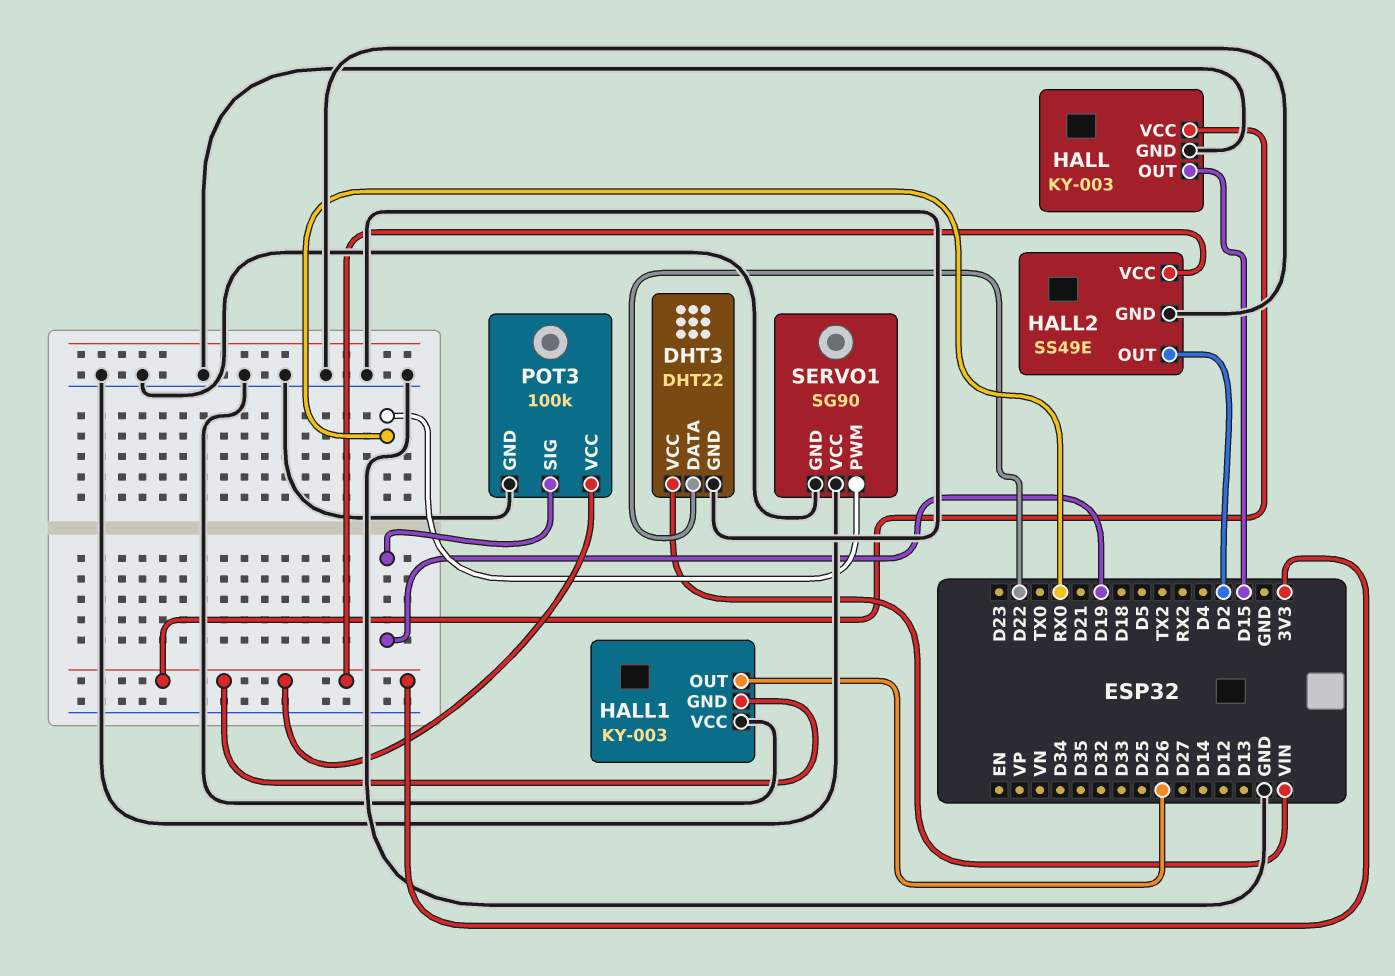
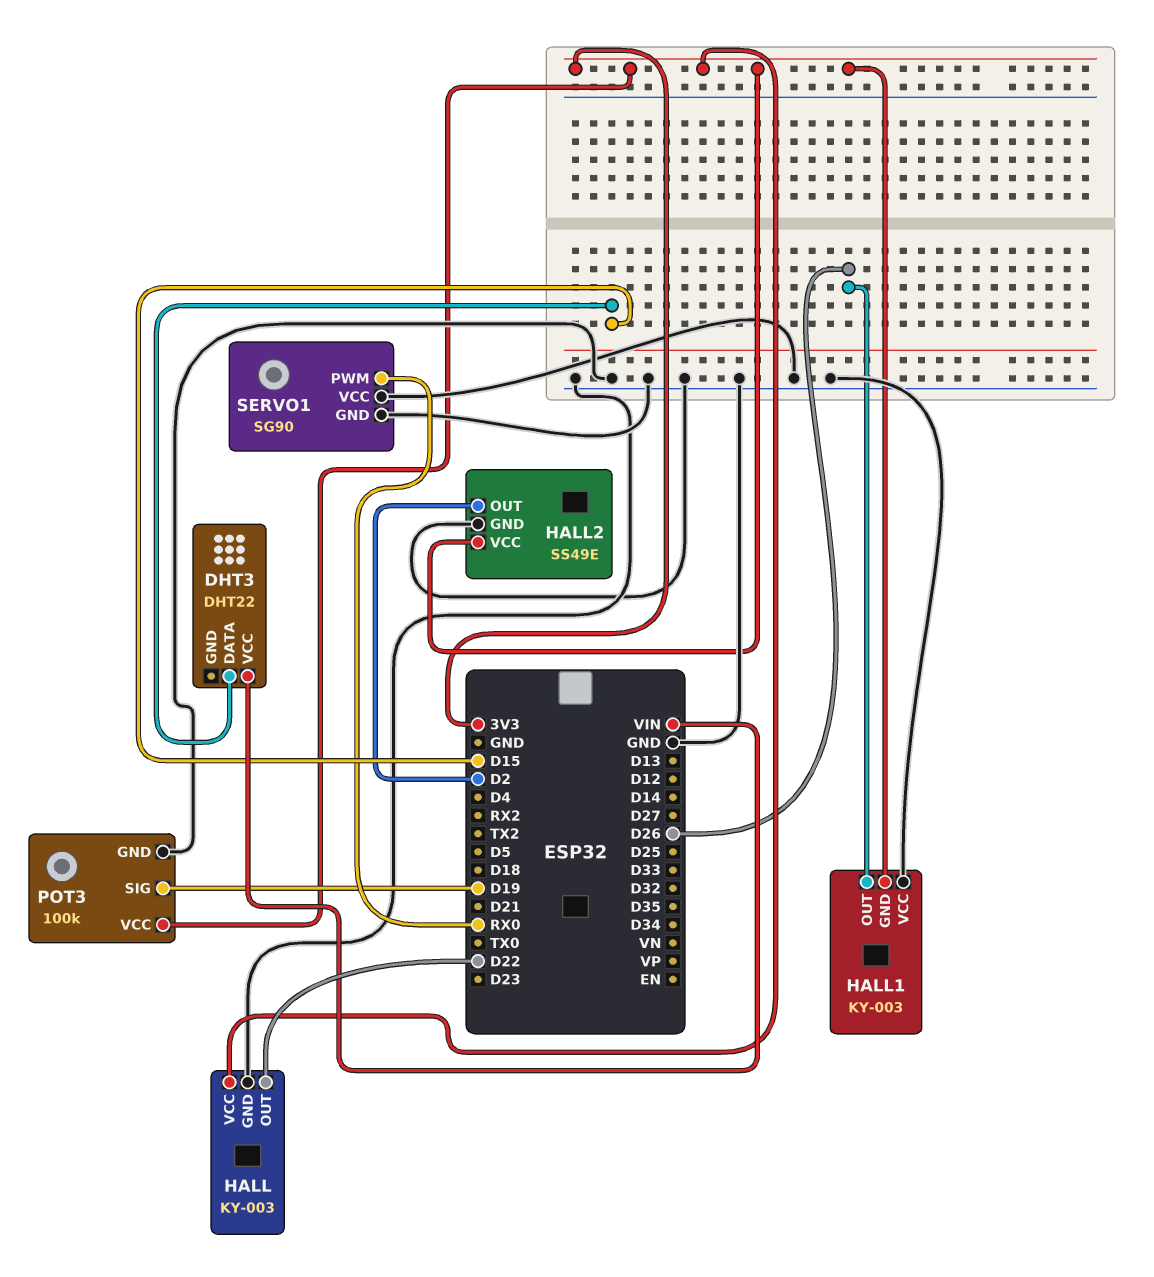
DHT3 pin DATA: D22 -> D15
DHT3 pin GND: GND -> none
HALL pin OUT: D15 -> D22

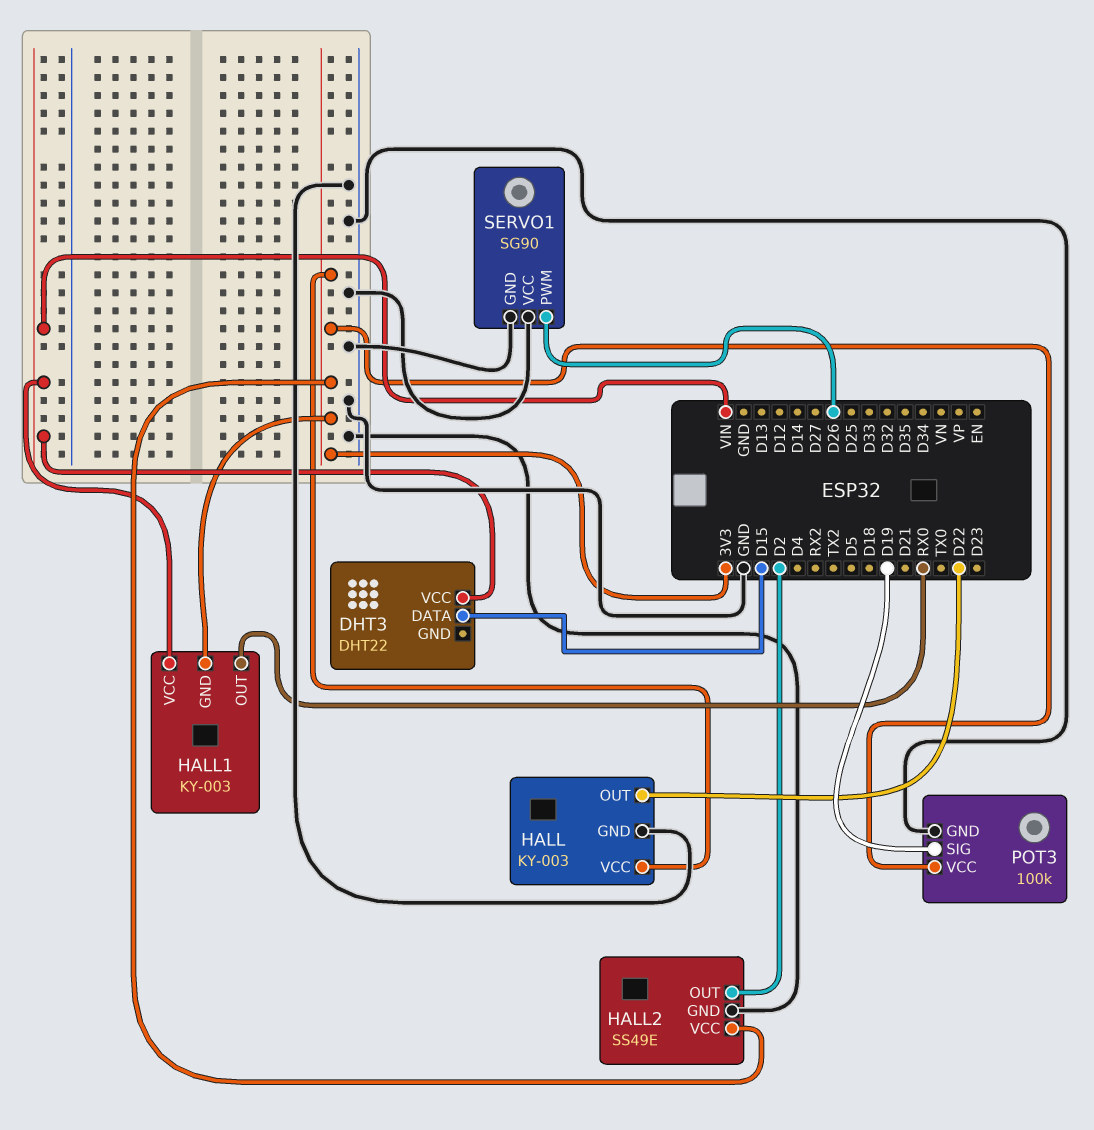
HALL1 pin OUT: D26 -> RX0
HALL1 pin VCC: GND -> VIN
SERVO1 pin PWM: RX0 -> D26

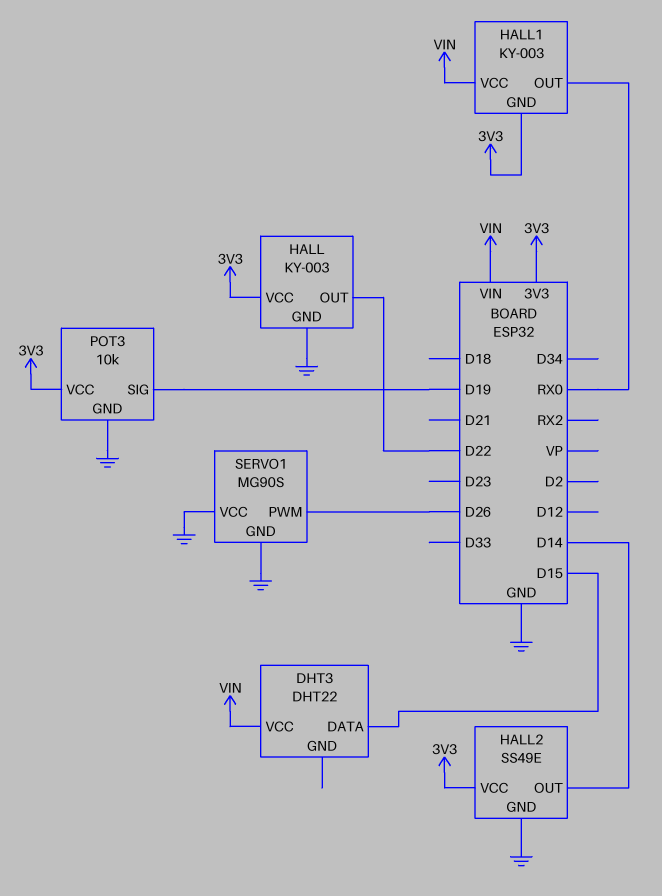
HALL2 pin OUT: D2 -> D14
POT3: 100k -> 10k
SERVO1: SG90 -> MG90S

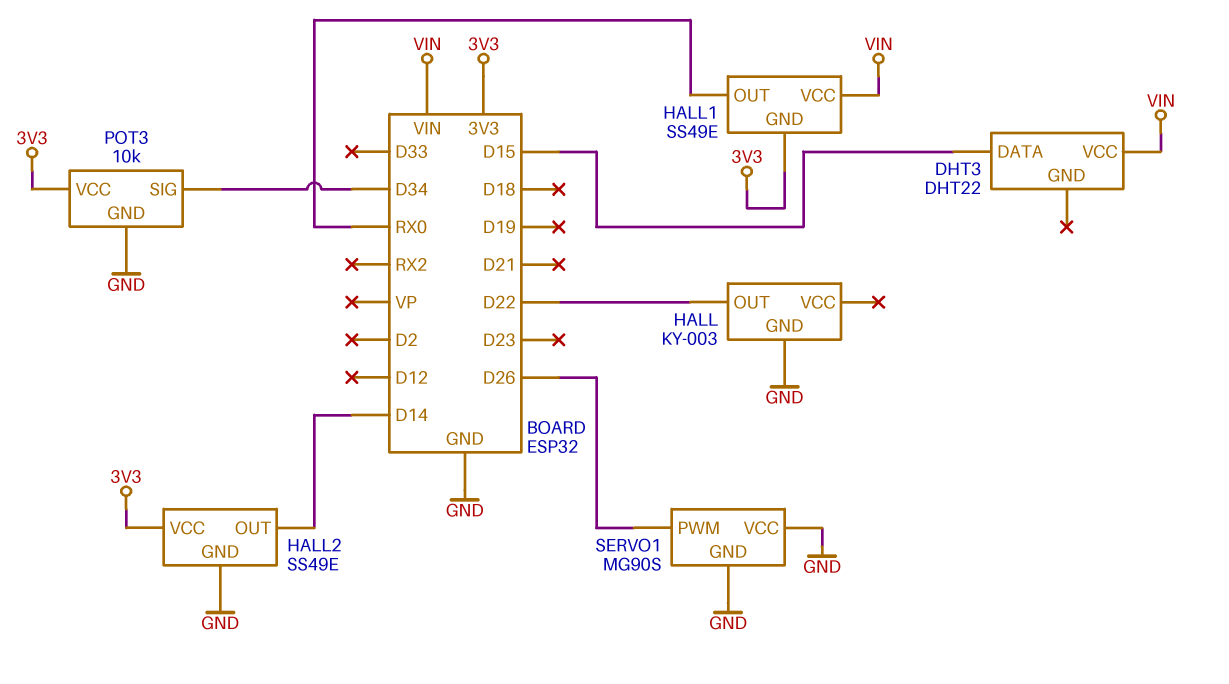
HALL pin VCC: 3V3 -> none
HALL1: KY-003 -> SS49E
POT3 pin SIG: D19 -> D34

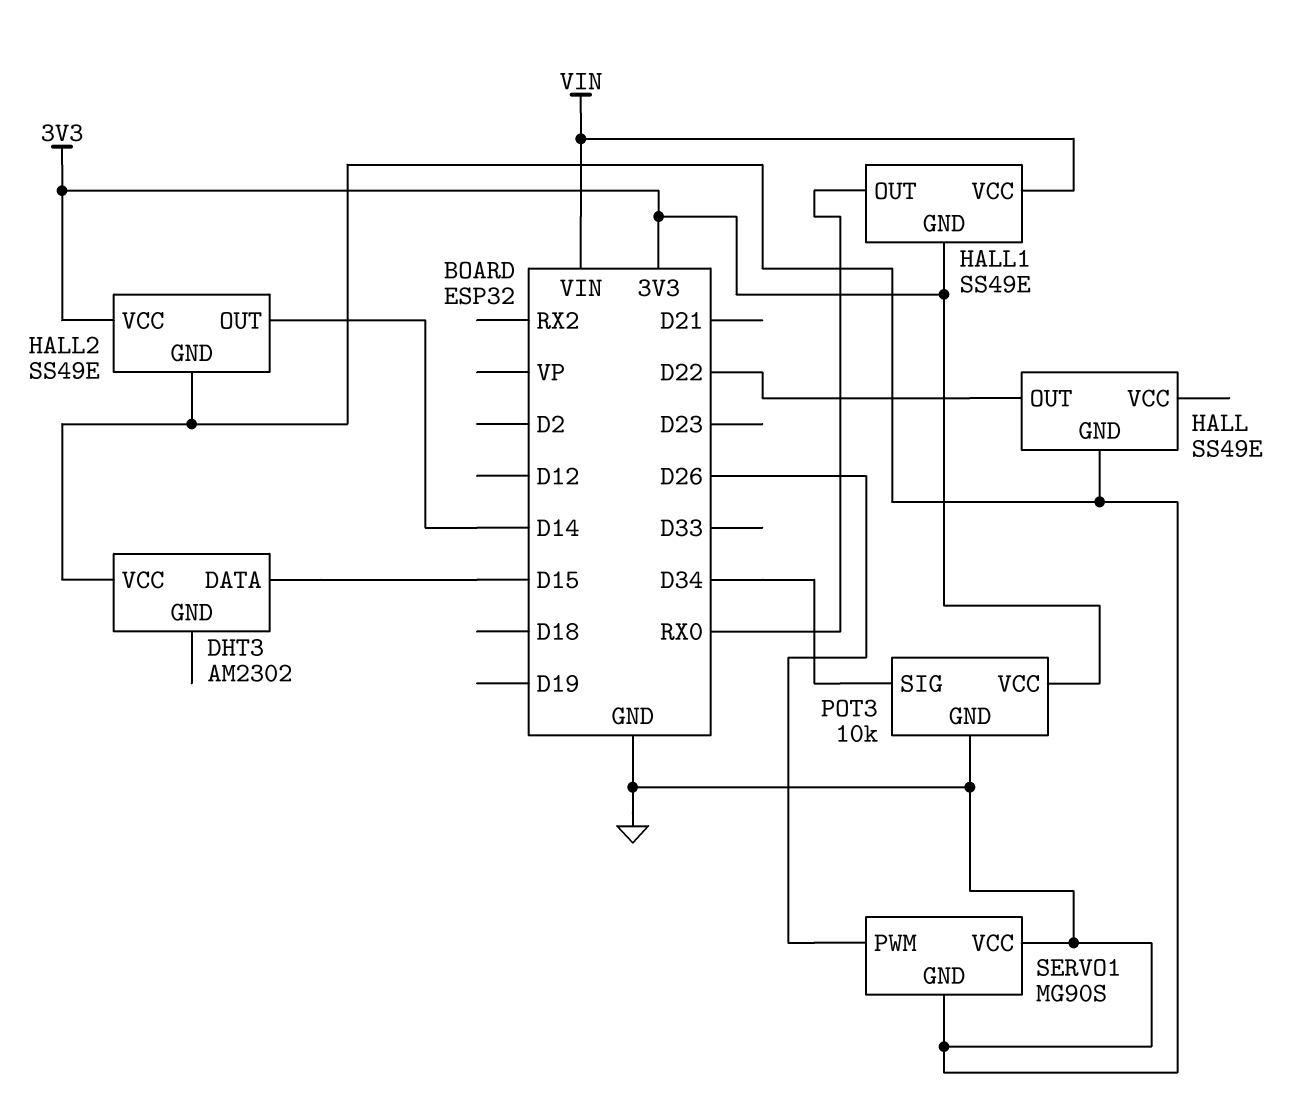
DHT3: DHT22 -> AM2302
DHT3 pin VCC: VIN -> GND
HALL: KY-003 -> SS49E

